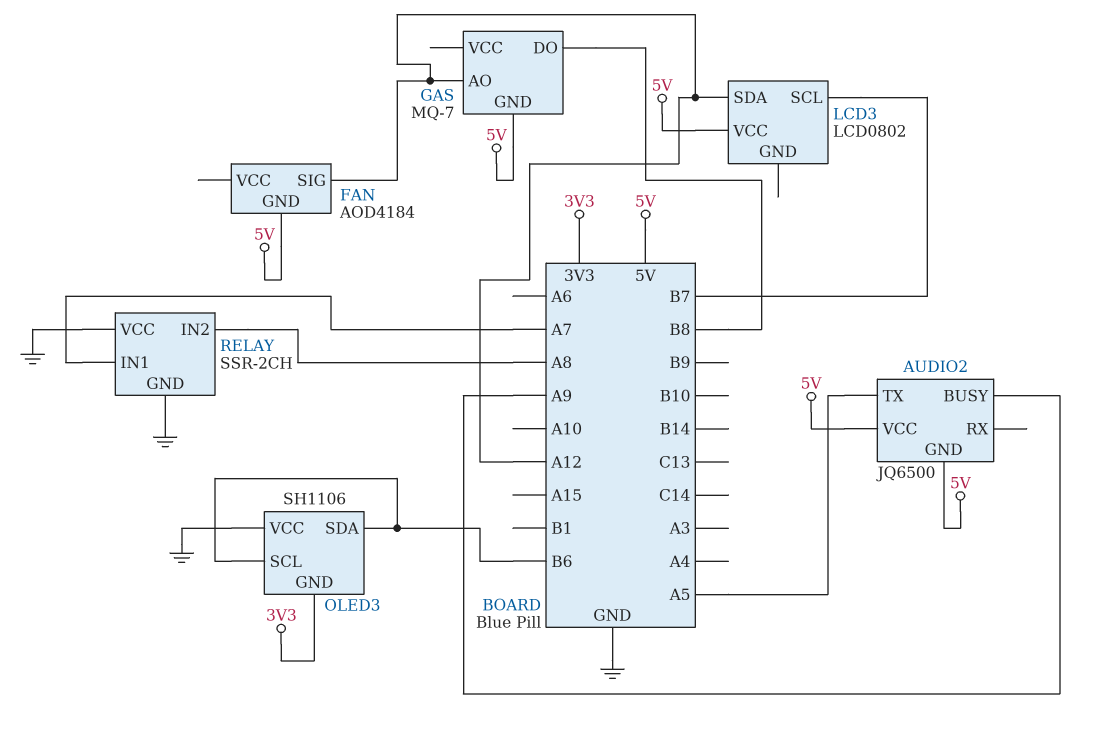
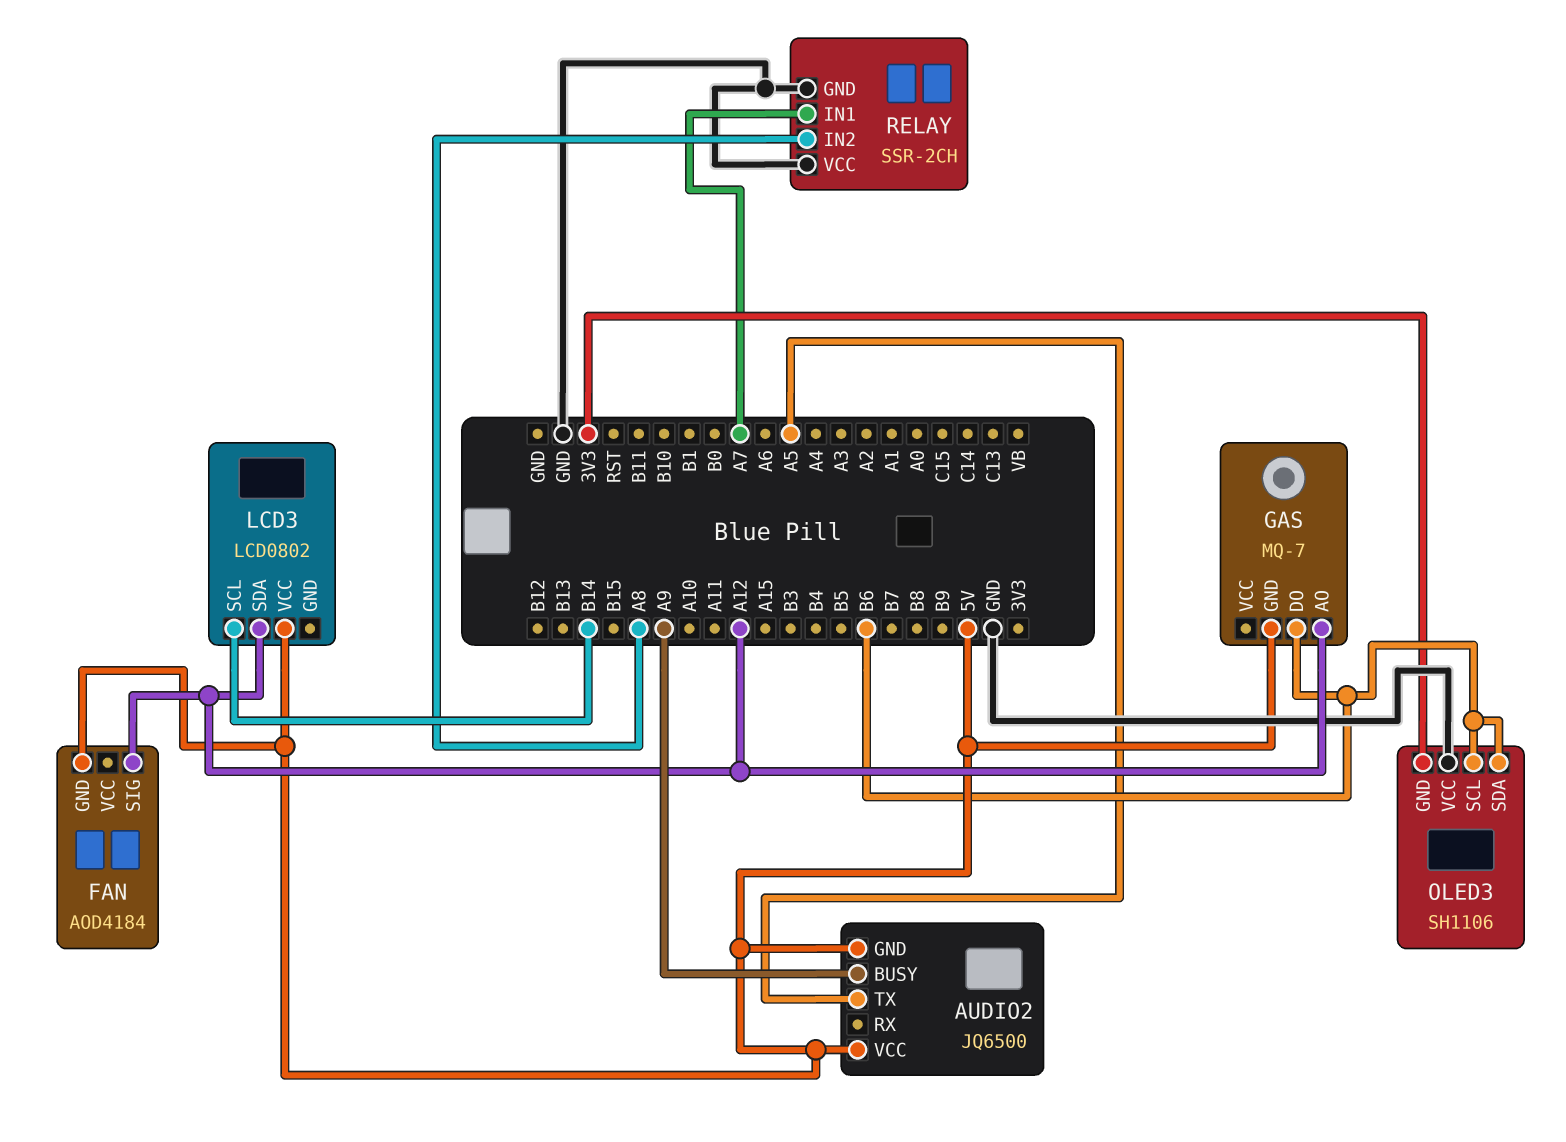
GAS pin DO: B8 -> B6
LCD3 pin SCL: B7 -> B14

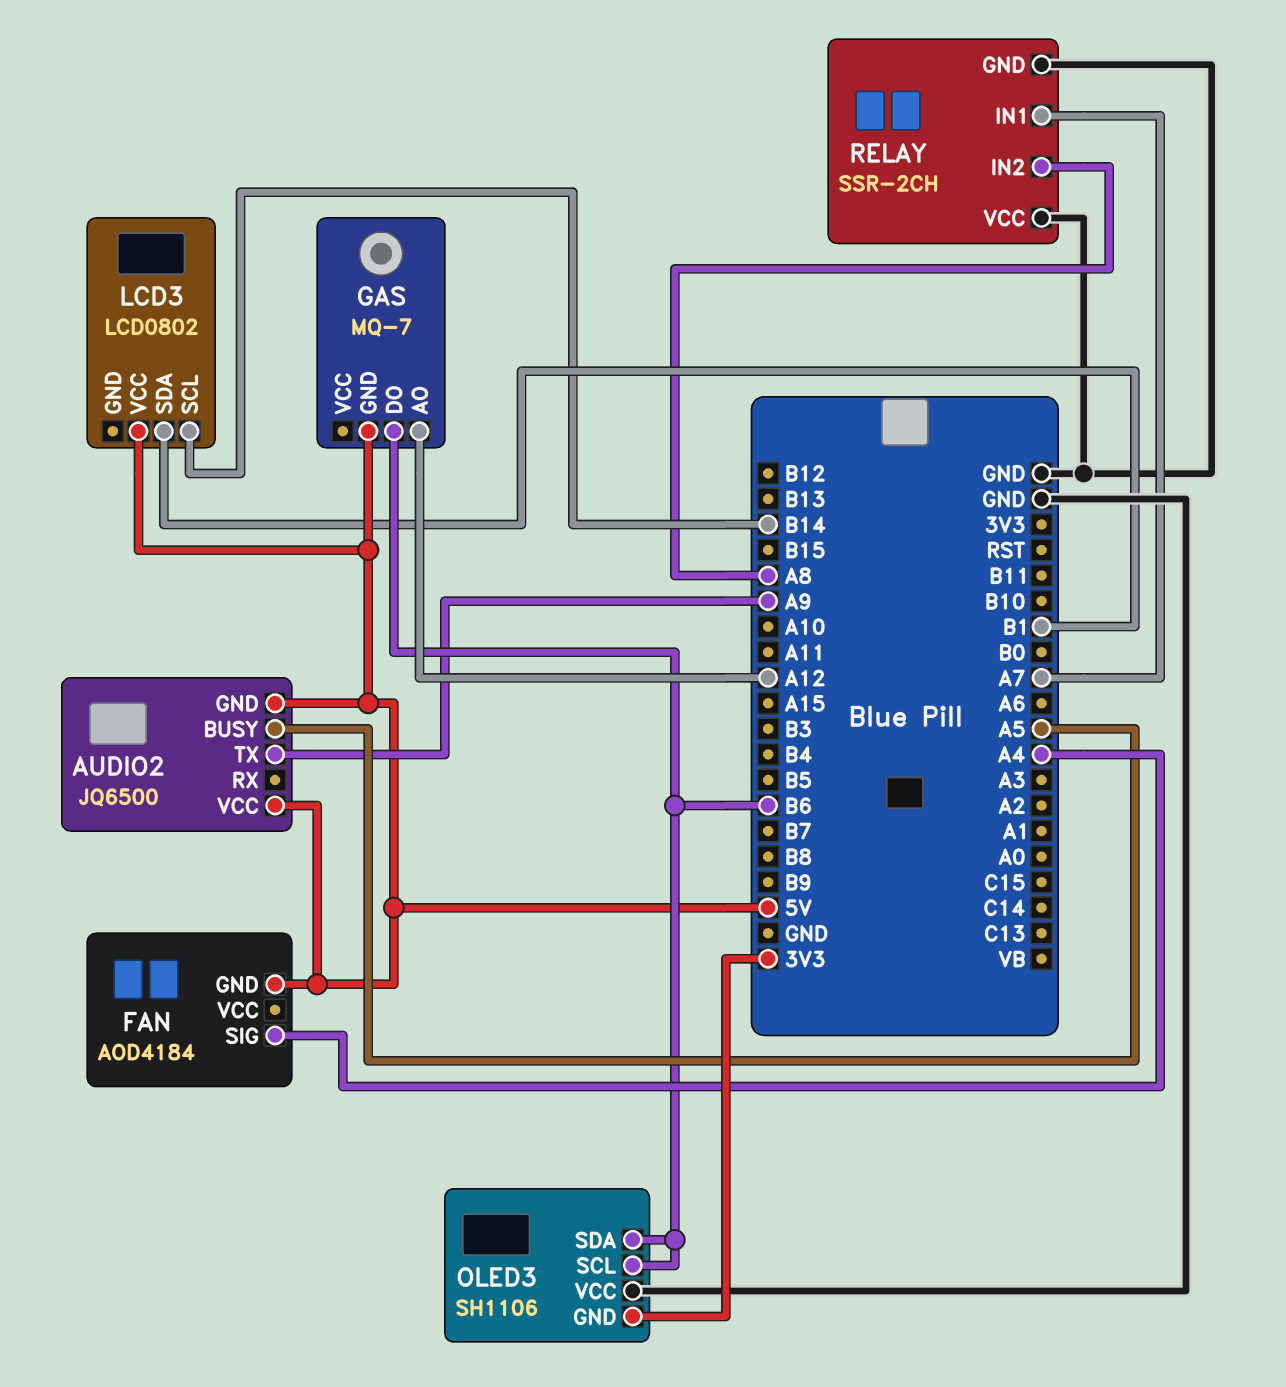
AUDIO2 pin BUSY: A9 -> A5
AUDIO2 pin TX: A5 -> A9
FAN pin SIG: A12 -> A4
LCD3 pin SDA: A12 -> B1

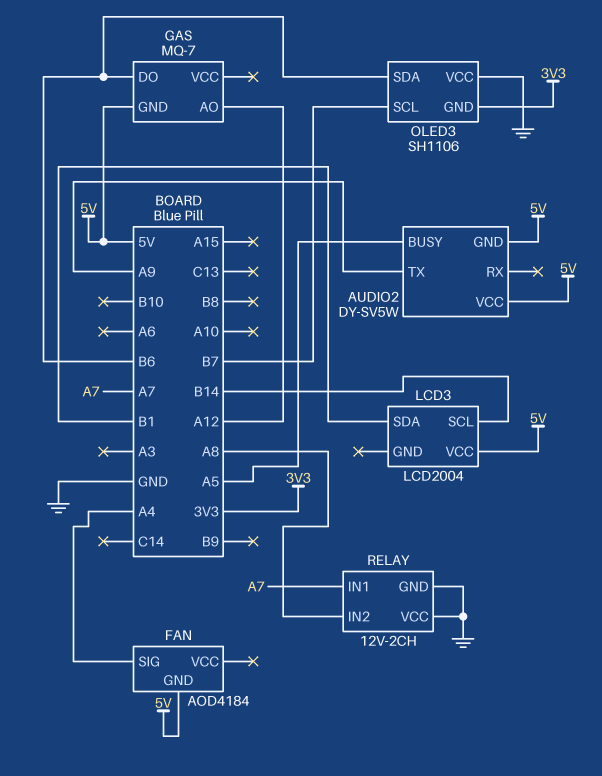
AUDIO2: JQ6500 -> DY-SV5W
LCD3: LCD0802 -> LCD2004
OLED3 pin SCL: B6 -> B7
RELAY: SSR-2CH -> 12V-2CH

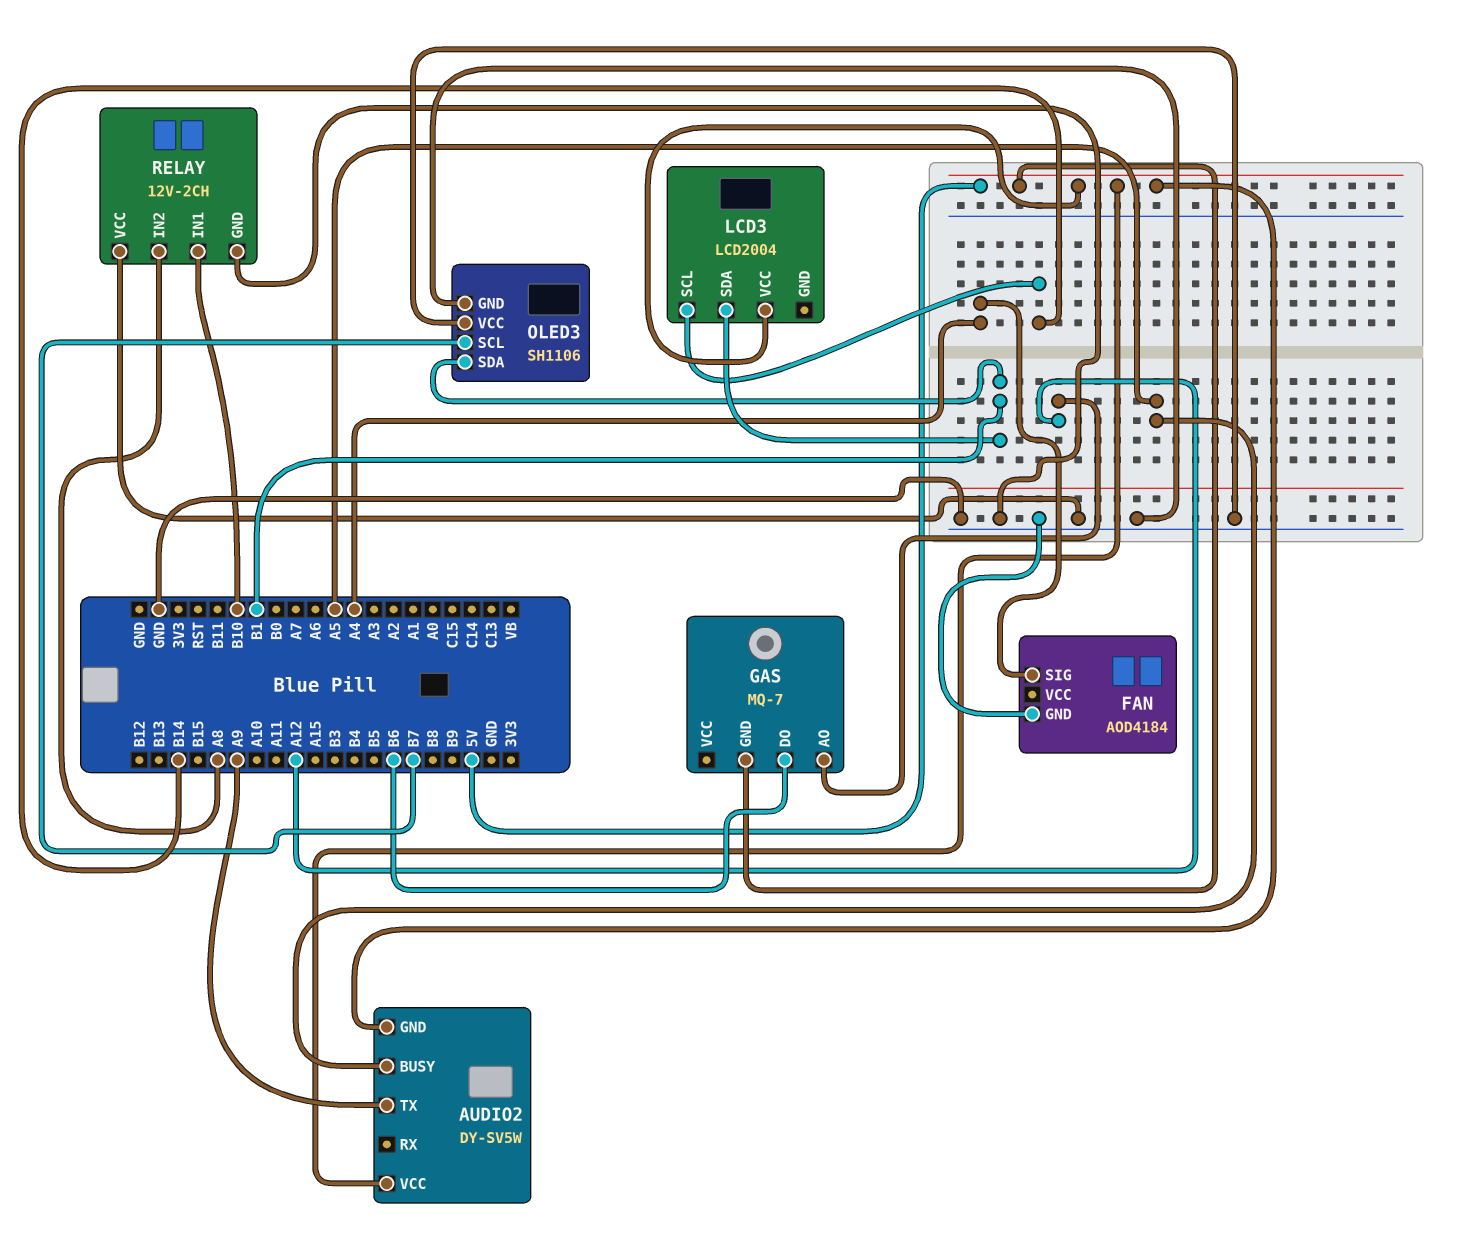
FAN pin GND: 5V -> GND
OLED3 pin GND: 3V3 -> GND
OLED3 pin SDA: B6 -> B1
RELAY pin IN1: A7 -> B10

